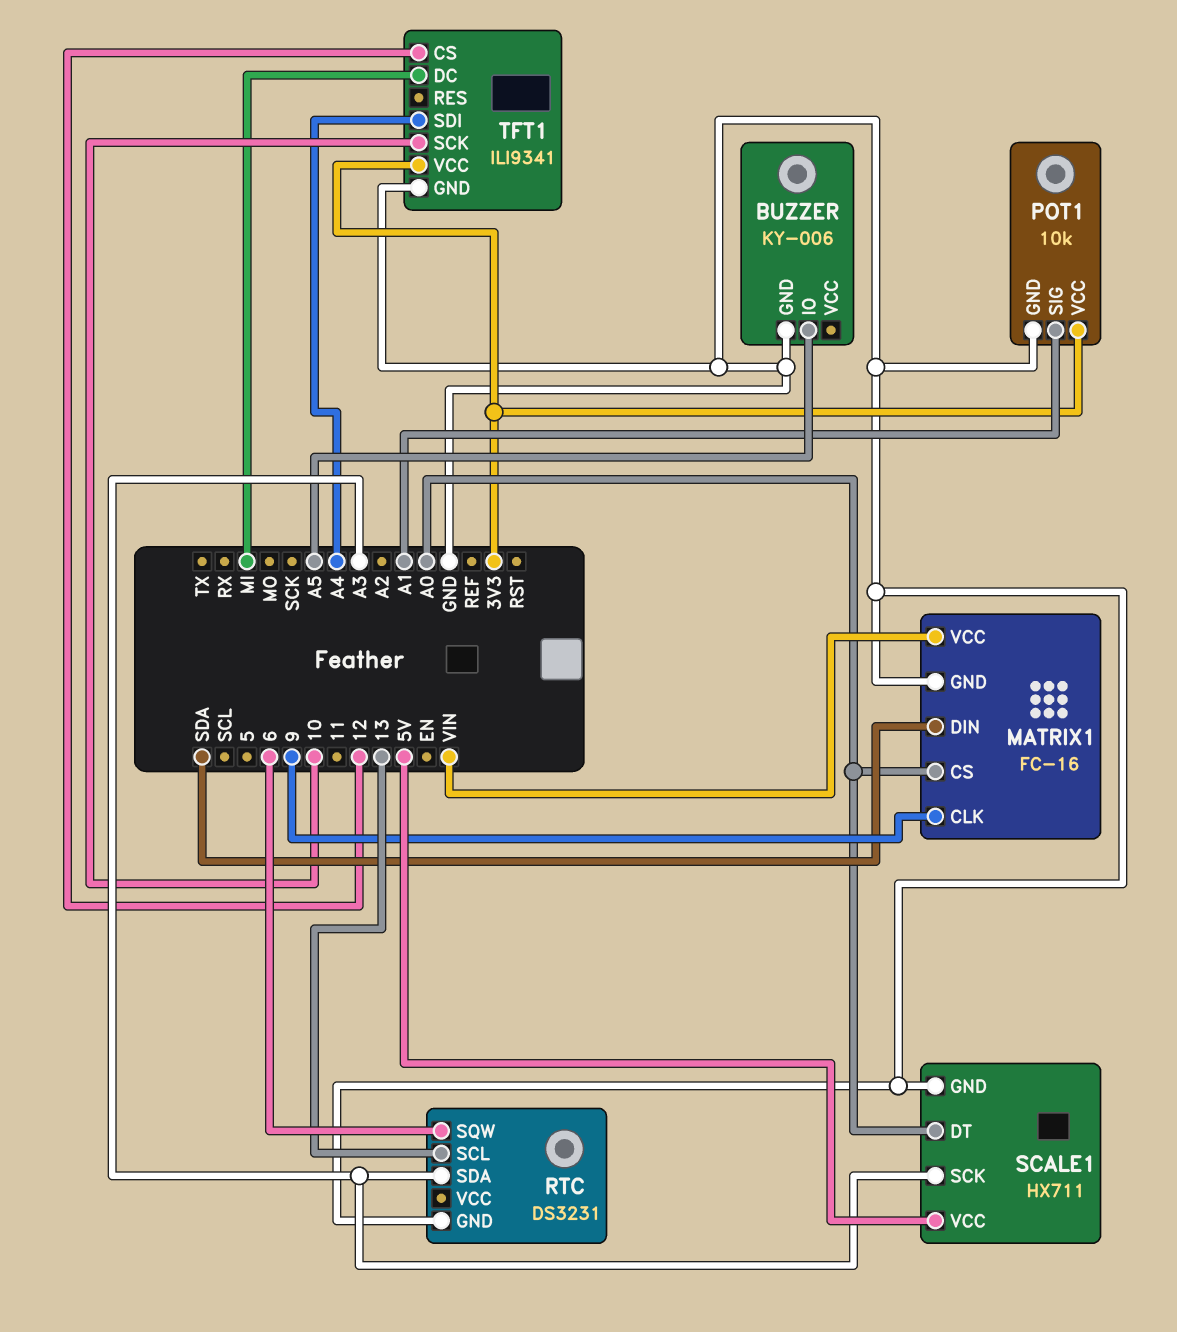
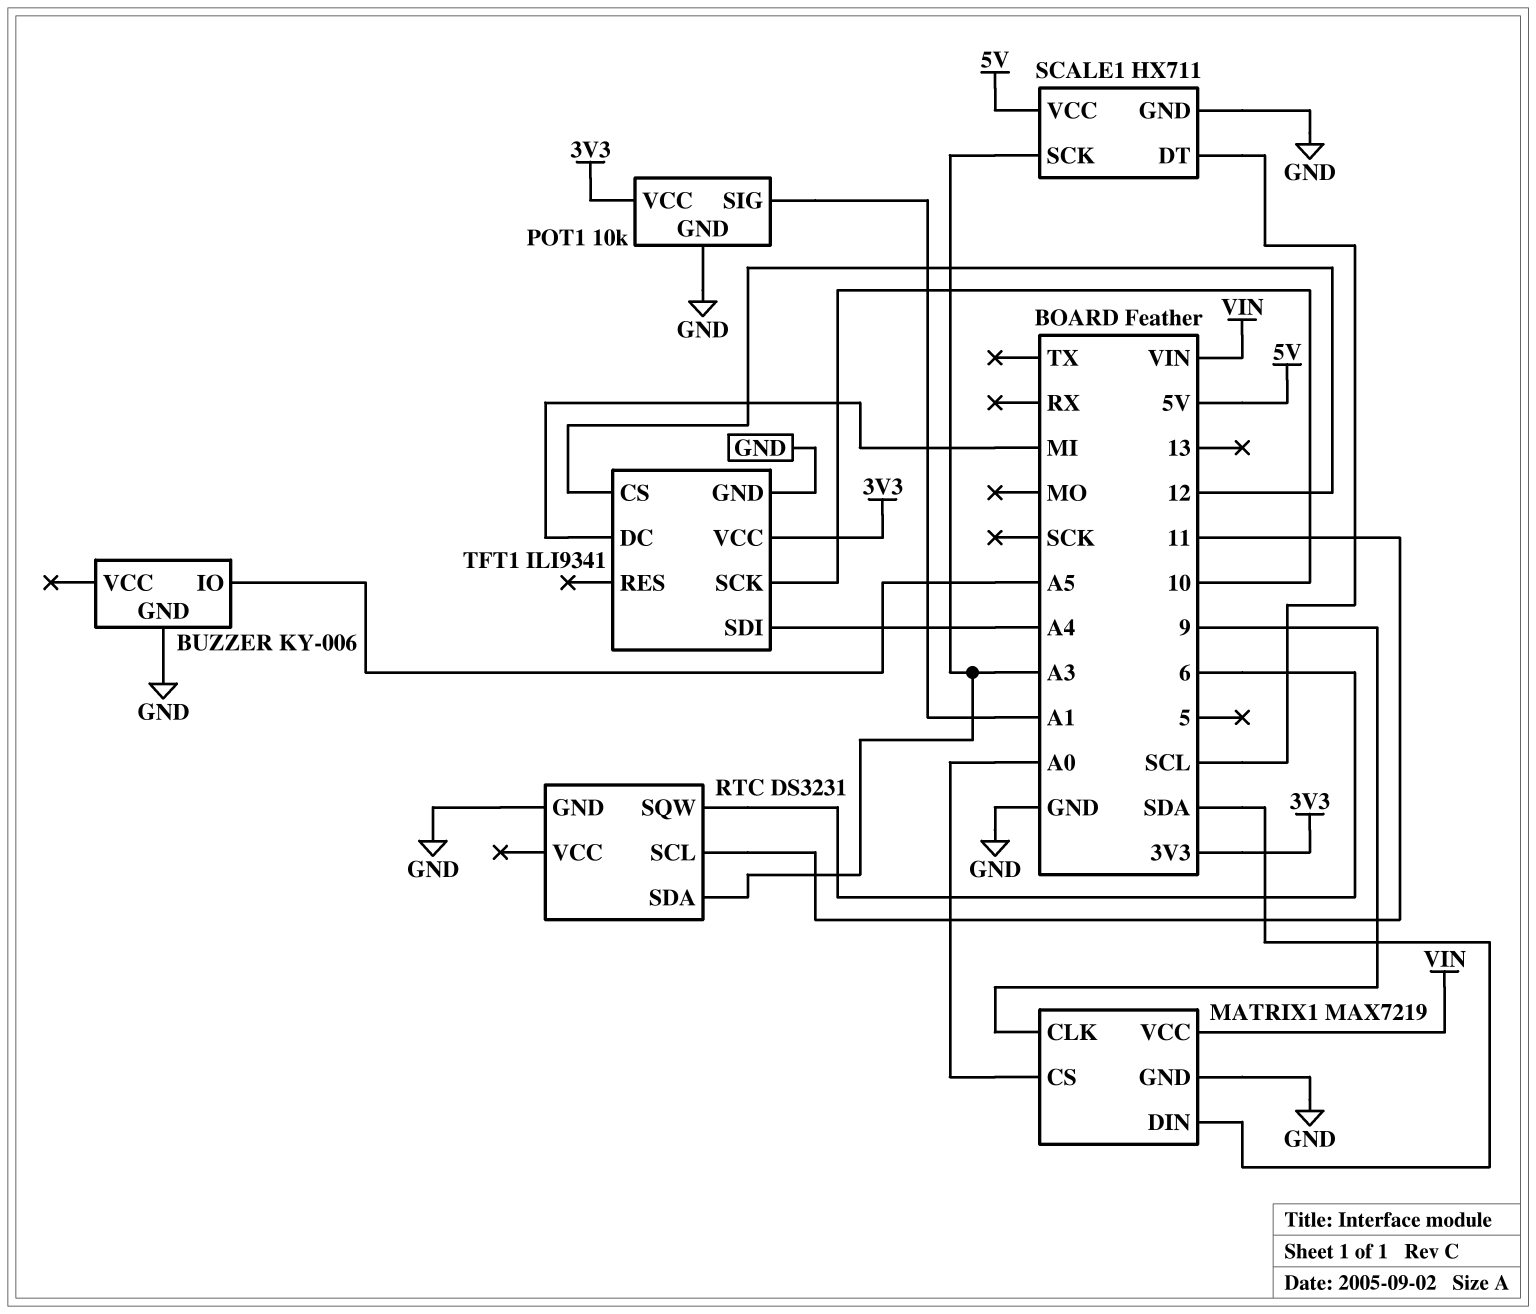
MATRIX1: FC-16 -> MAX7219
RTC pin SCL: 13 -> 11
SCALE1 pin DT: A0 -> SCL

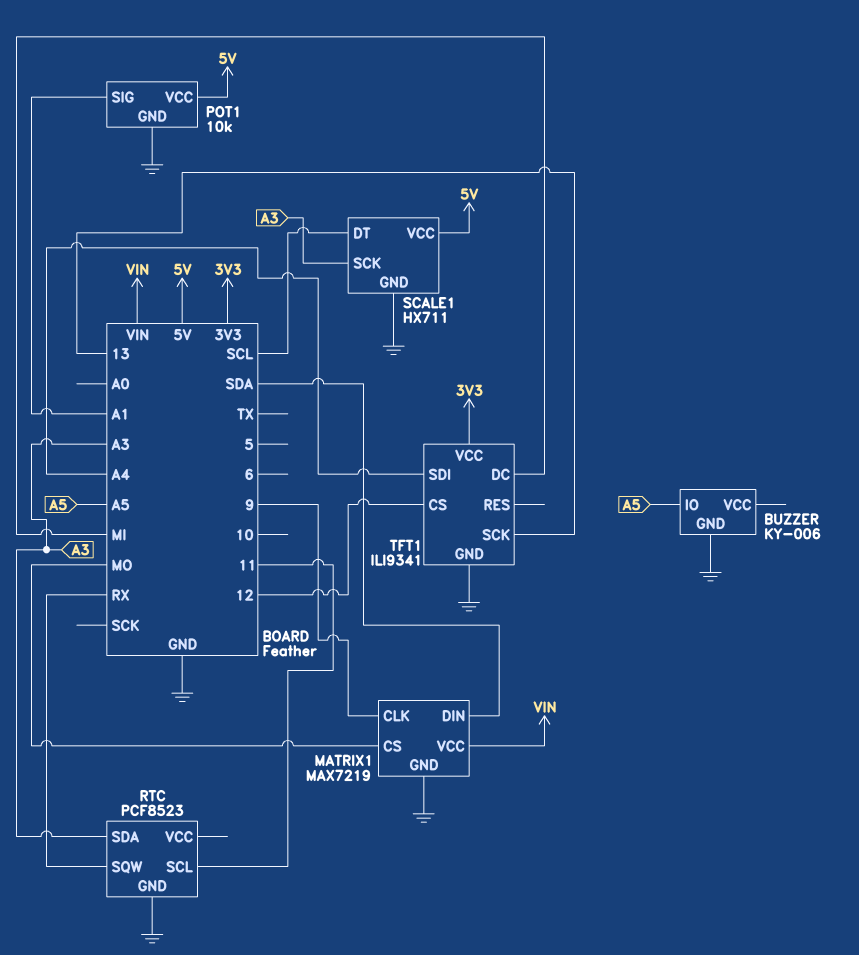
MATRIX1 pin CS: A0 -> MO
POT1 pin VCC: 3V3 -> 5V
RTC: DS3231 -> PCF8523
RTC pin SQW: 6 -> RX
TFT1 pin SCK: 10 -> 13

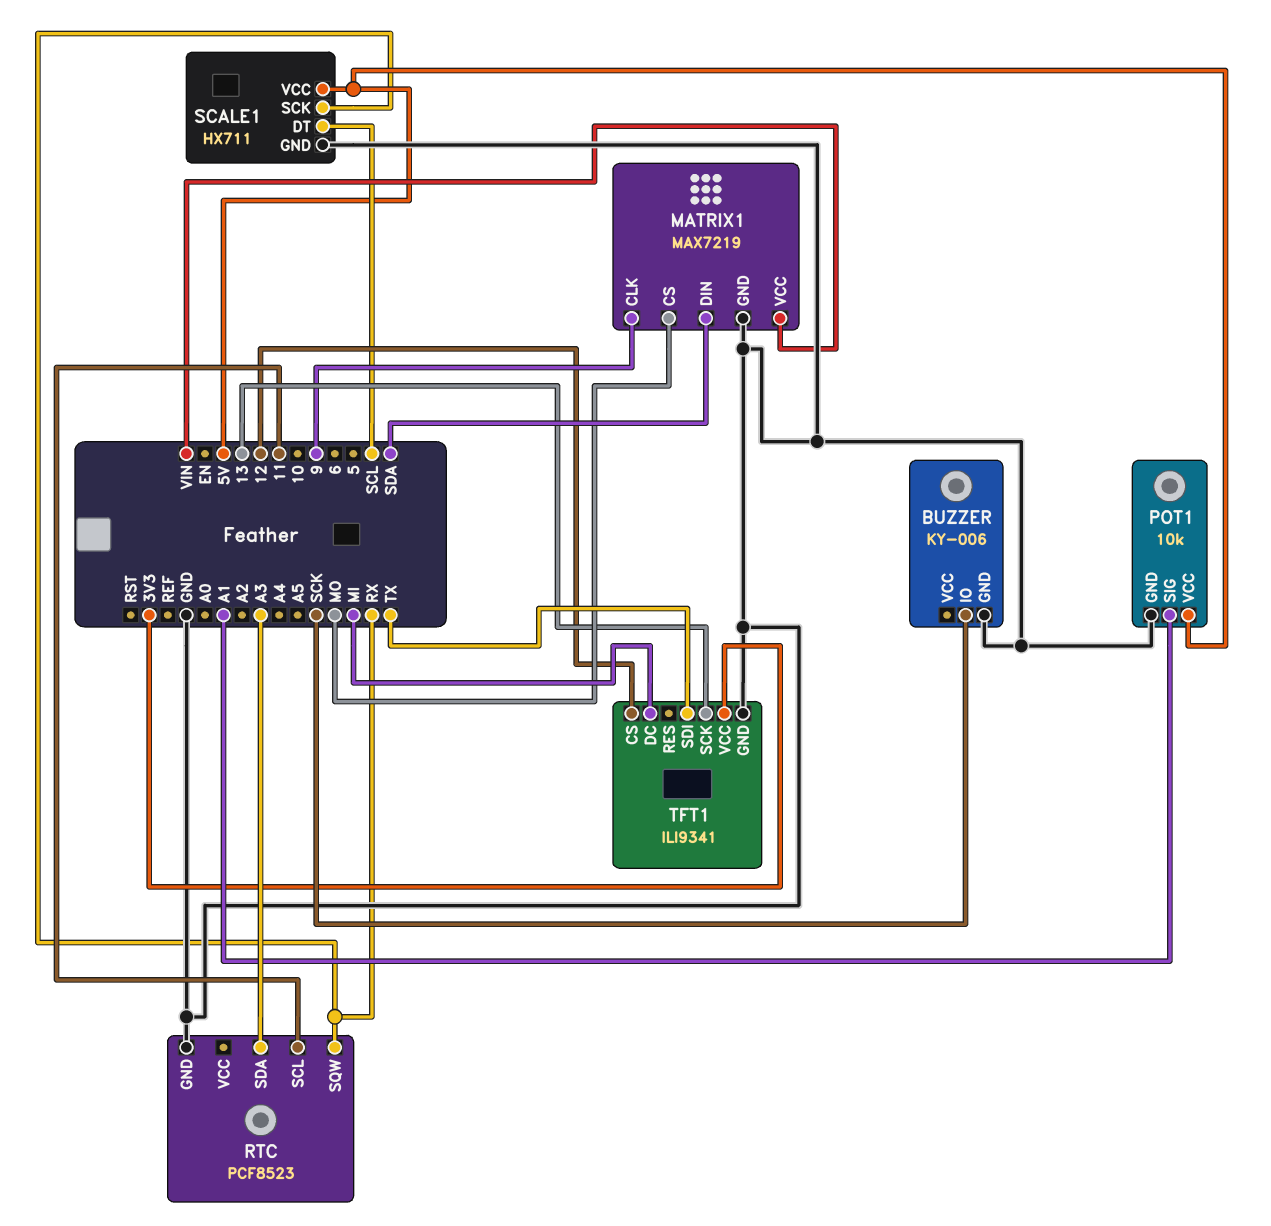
BUZZER pin IO: A5 -> SCK
SCALE1 pin SCK: A3 -> RX
TFT1 pin SDI: A4 -> TX

